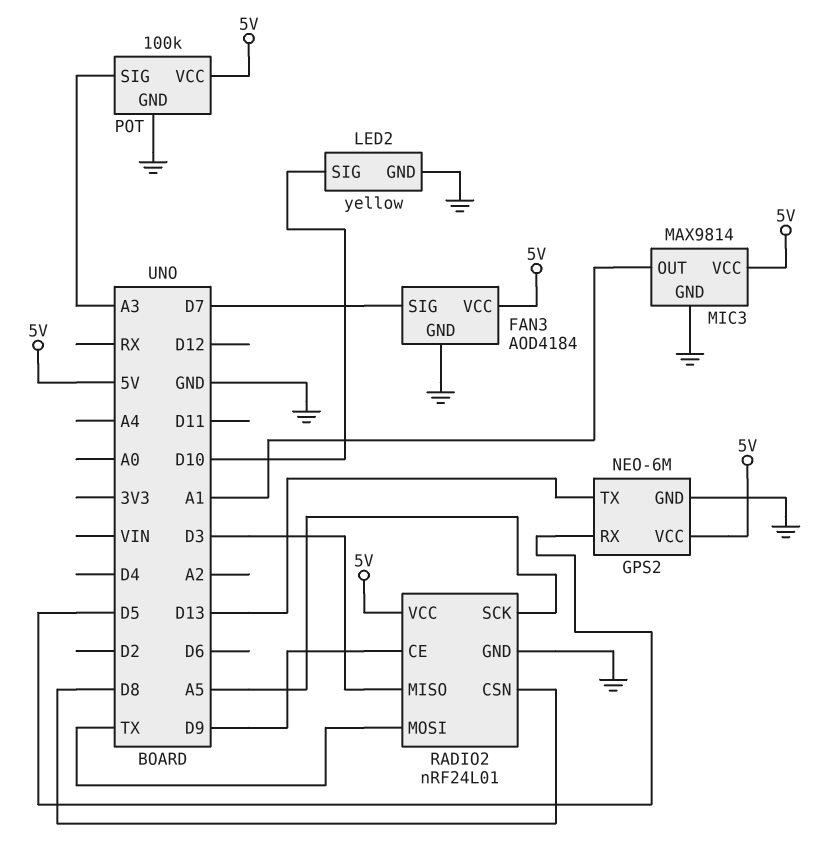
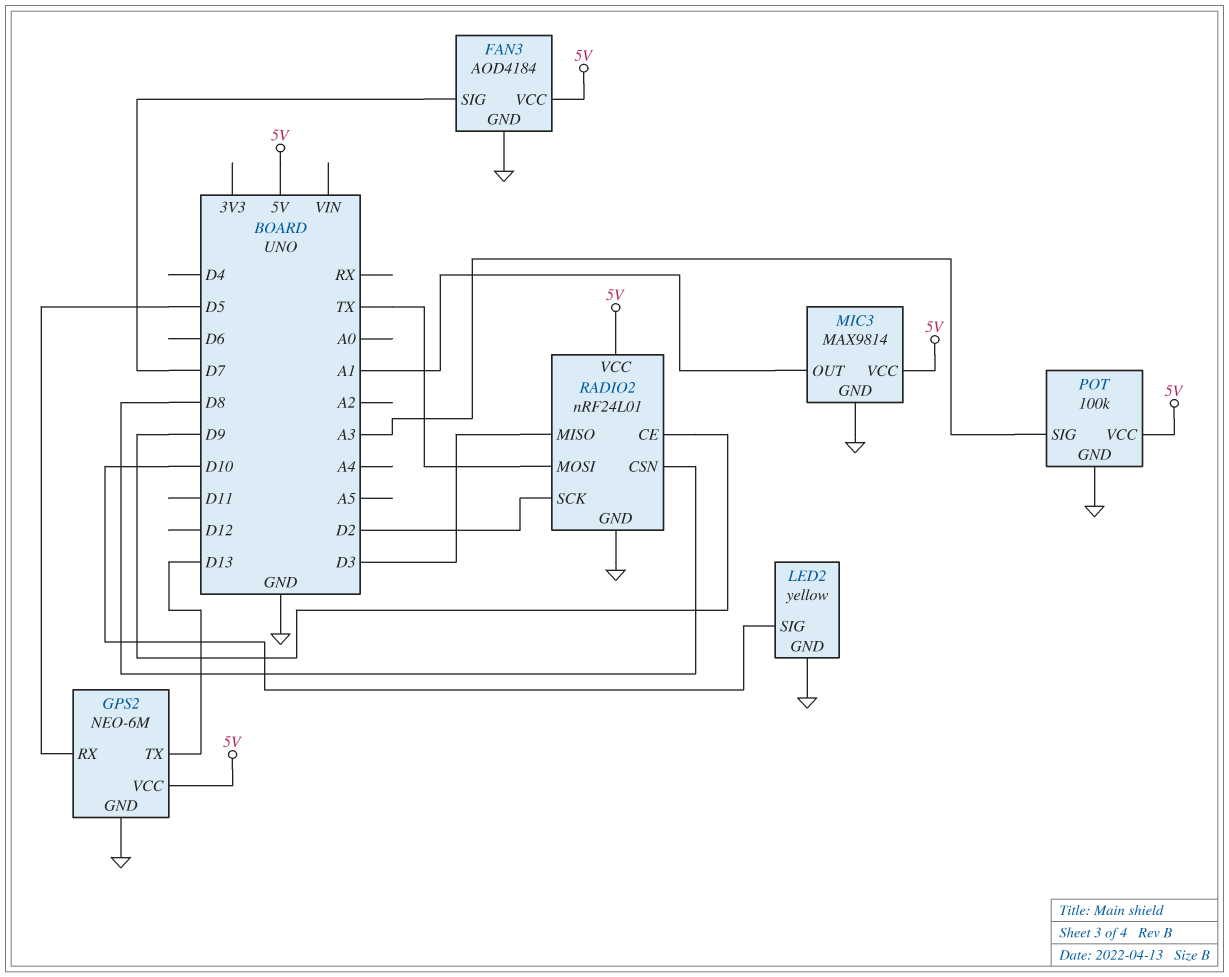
RADIO2 pin SCK: A5 -> D2

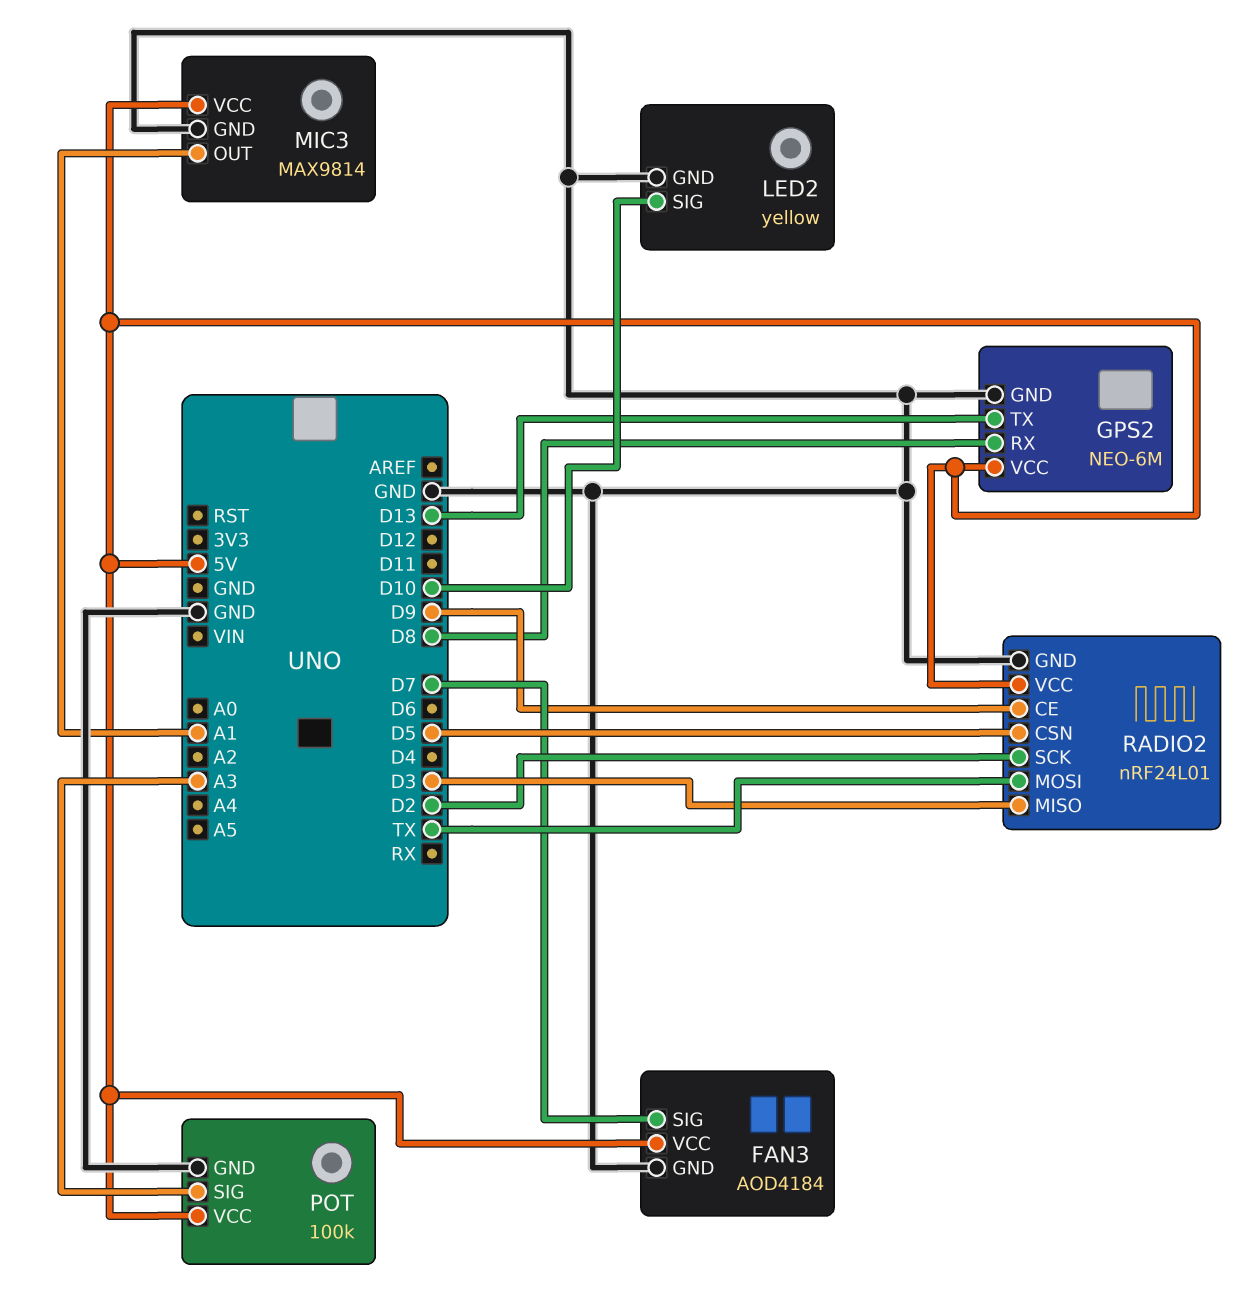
GPS2 pin RX: D5 -> D8
RADIO2 pin CSN: D8 -> D5

